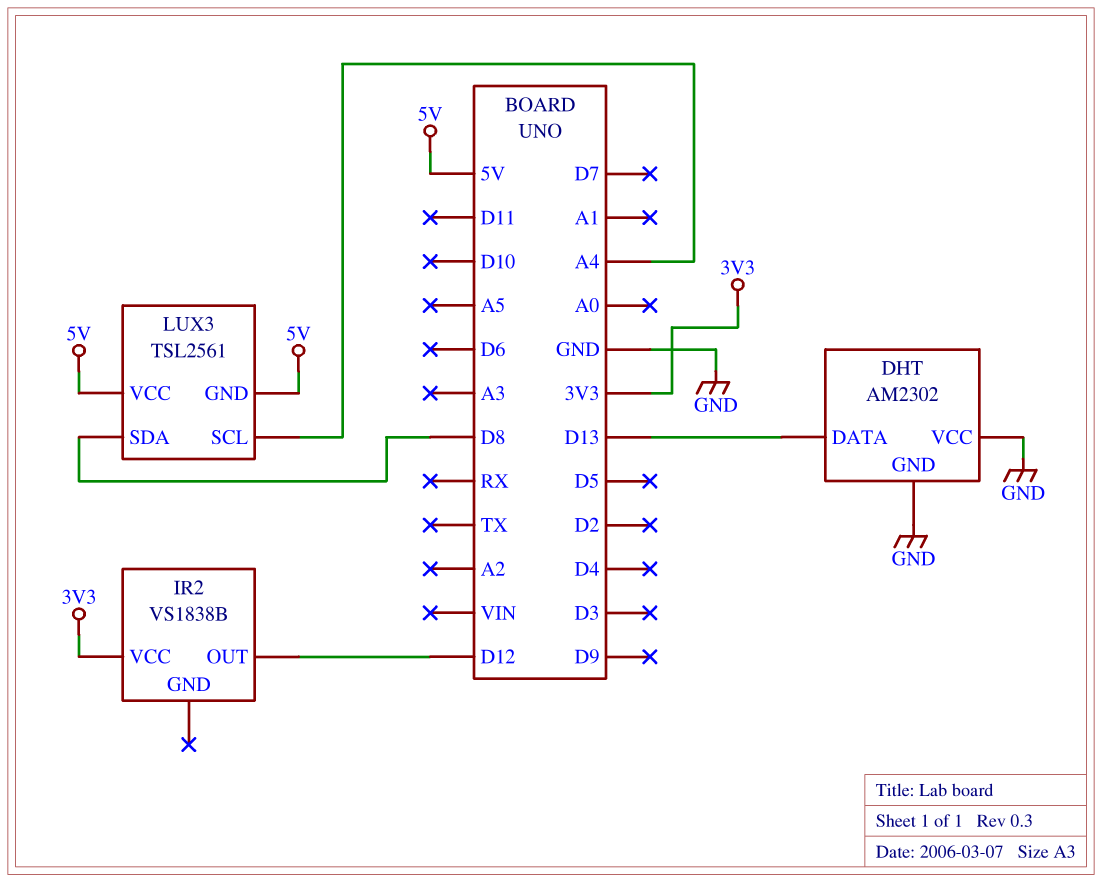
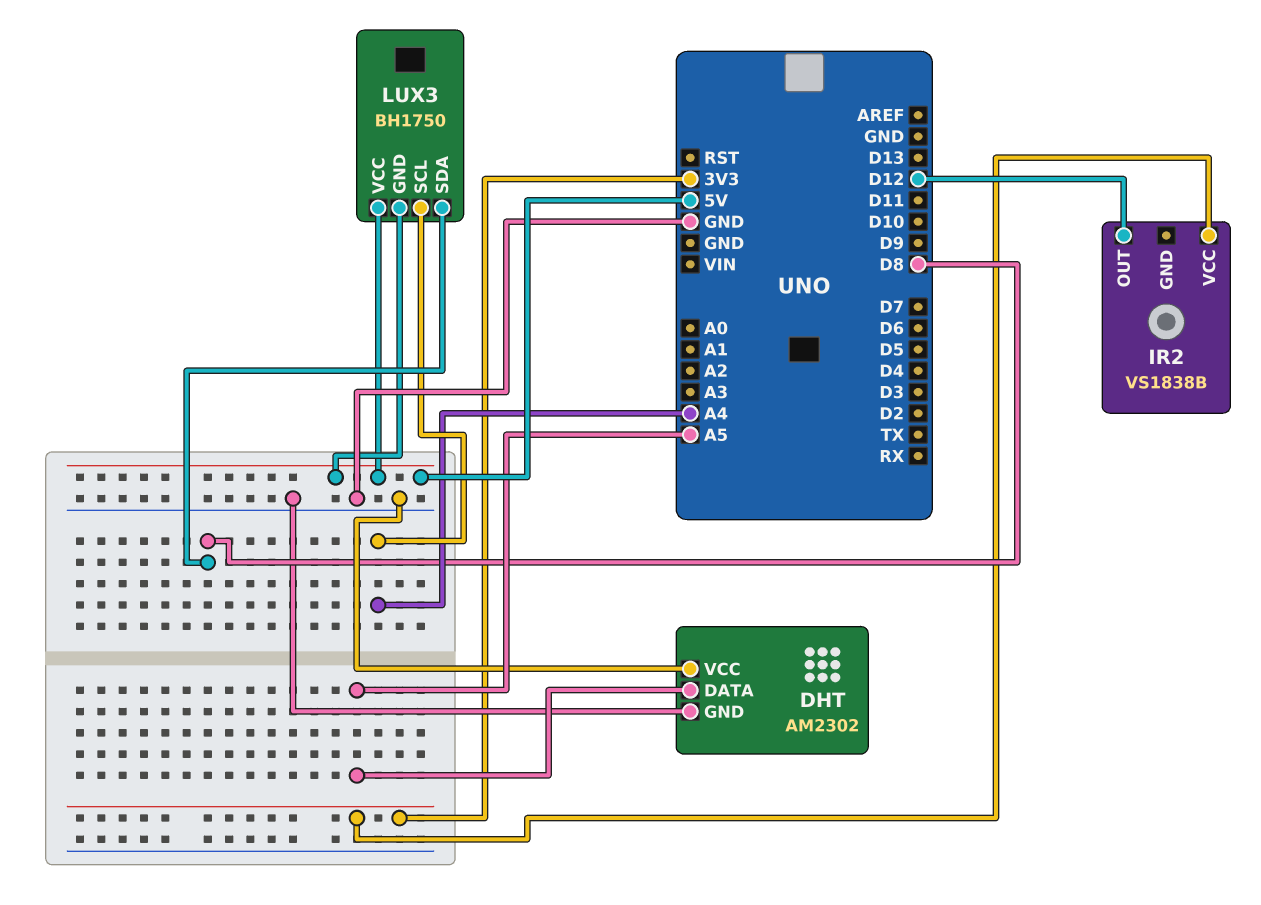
DHT pin DATA: D13 -> A5
LUX3: TSL2561 -> BH1750

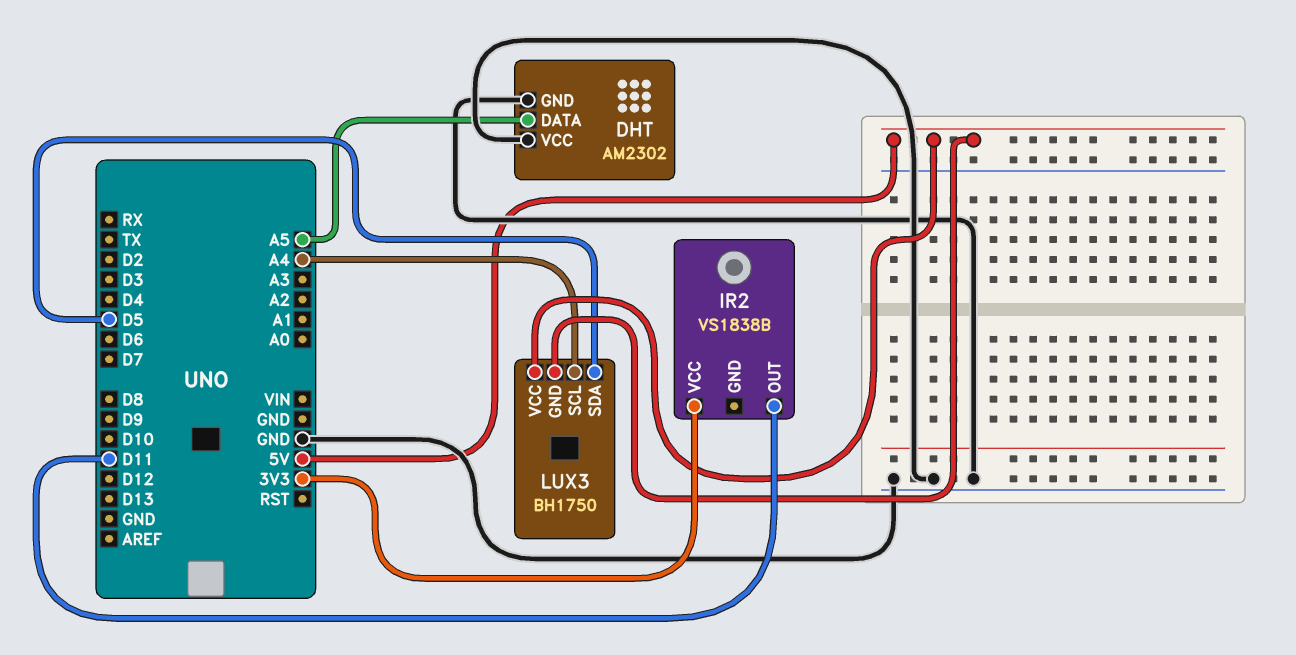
IR2 pin OUT: D12 -> D11
LUX3 pin SDA: D8 -> D5

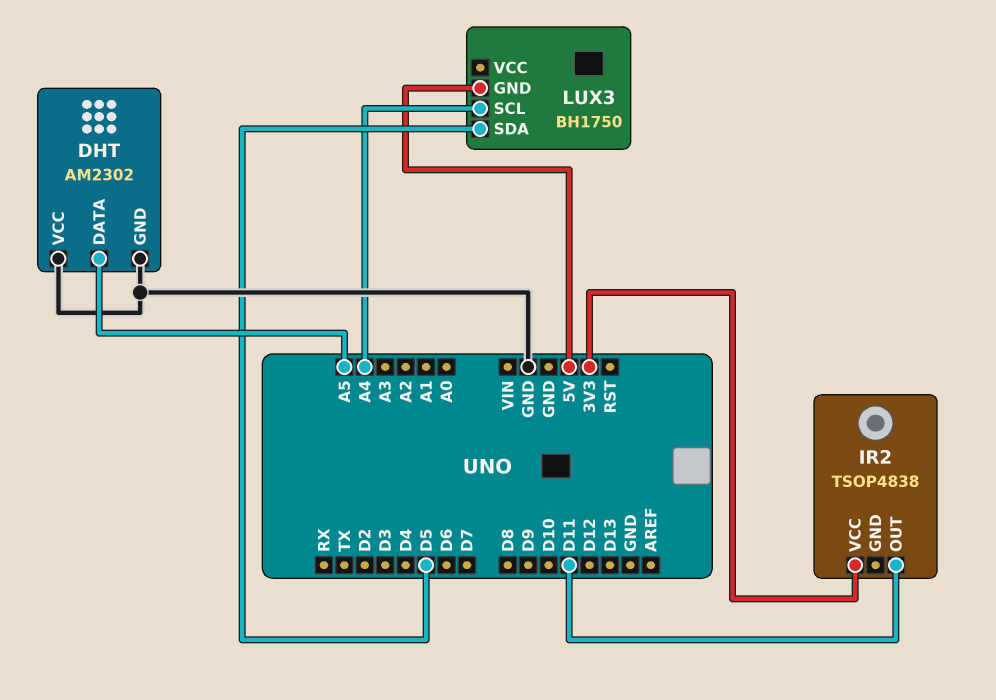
IR2: VS1838B -> TSOP4838
LUX3 pin VCC: 5V -> none

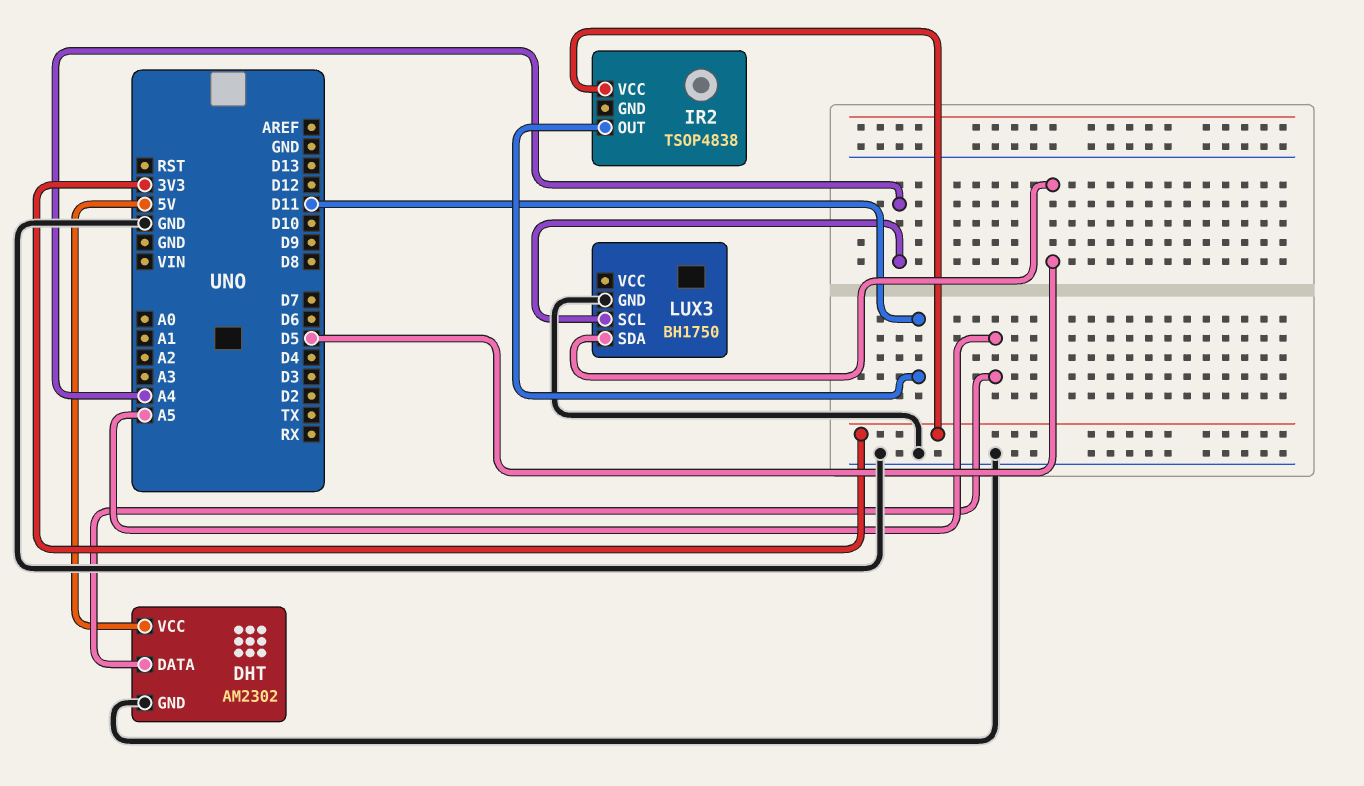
DHT pin VCC: GND -> 5V
LUX3 pin GND: 5V -> GND

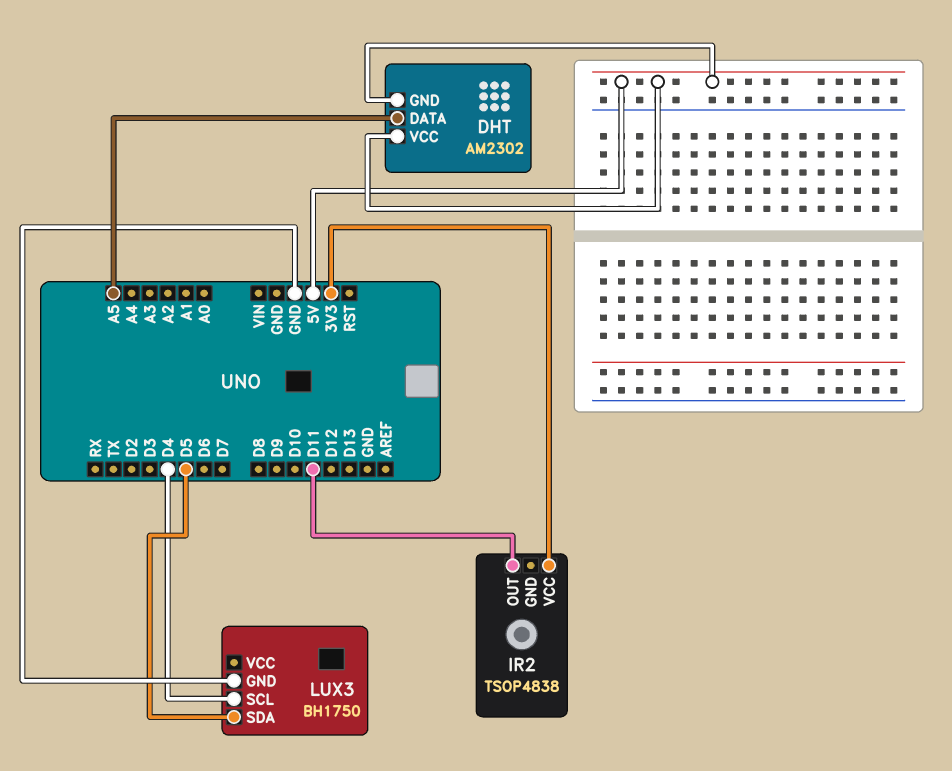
DHT pin GND: GND -> 5V
LUX3 pin SCL: A4 -> D4

